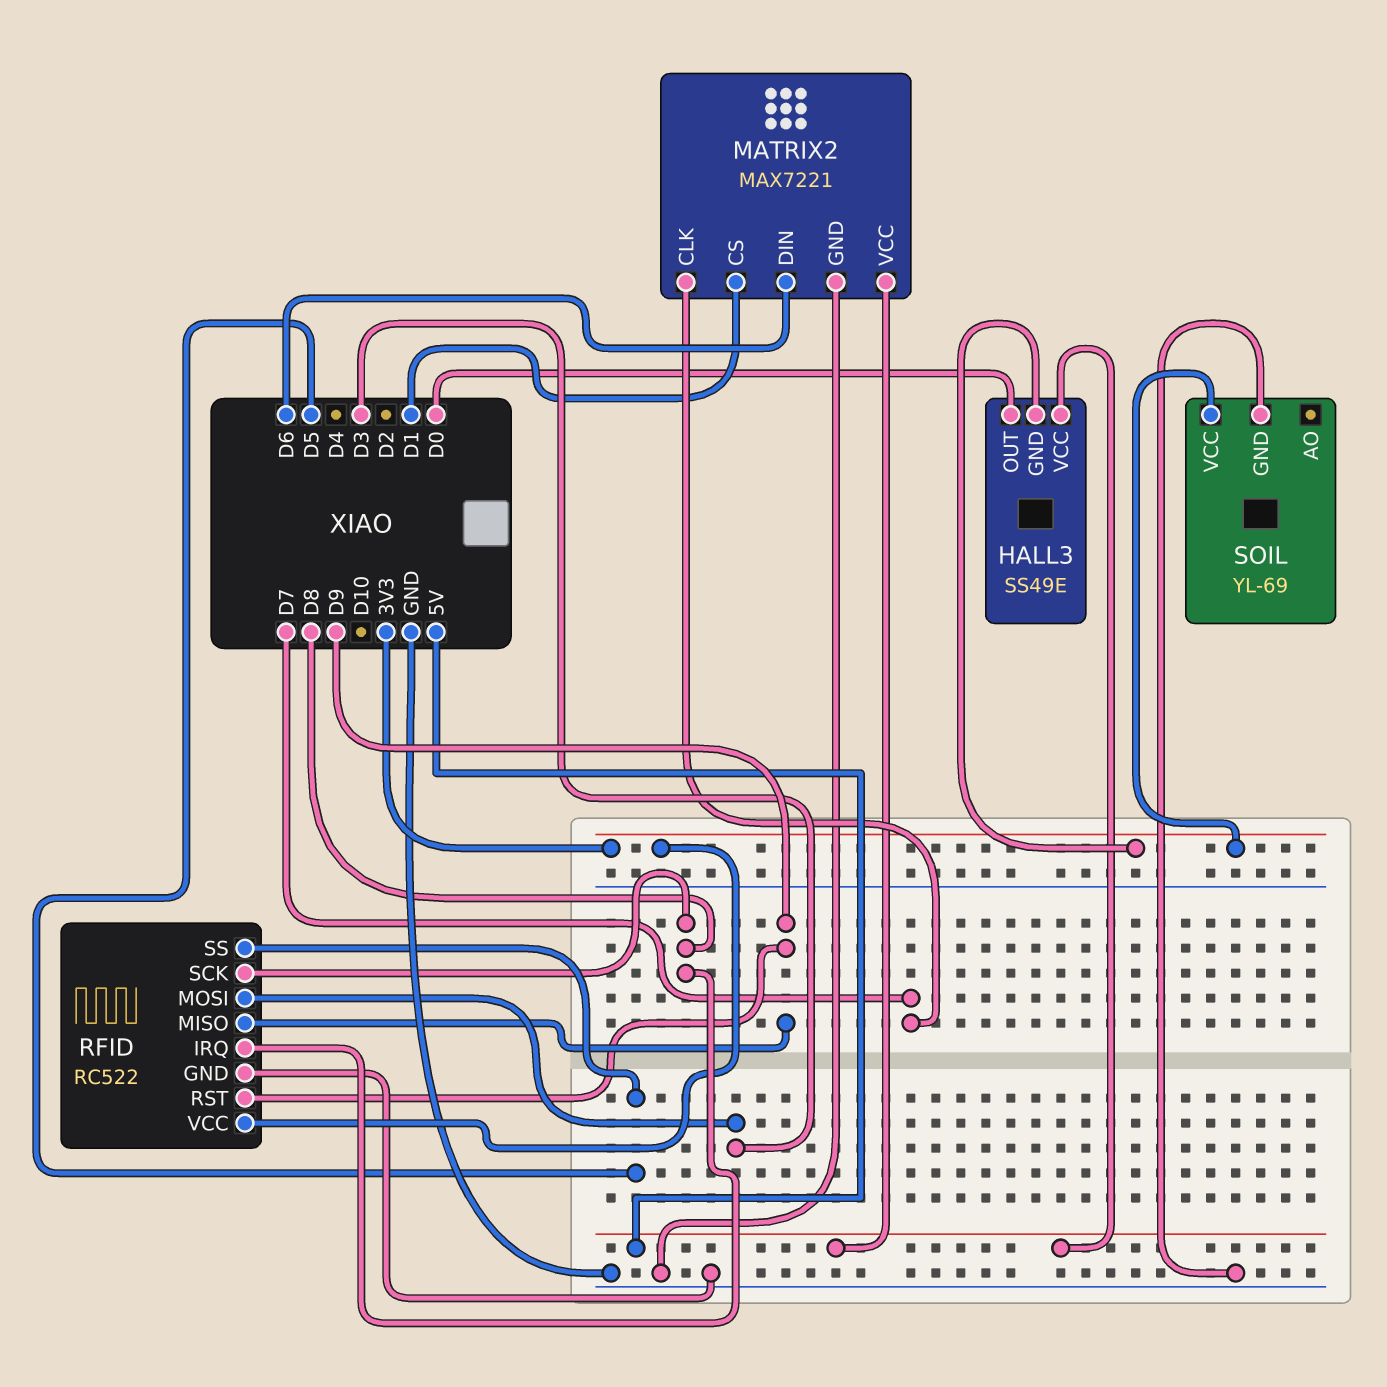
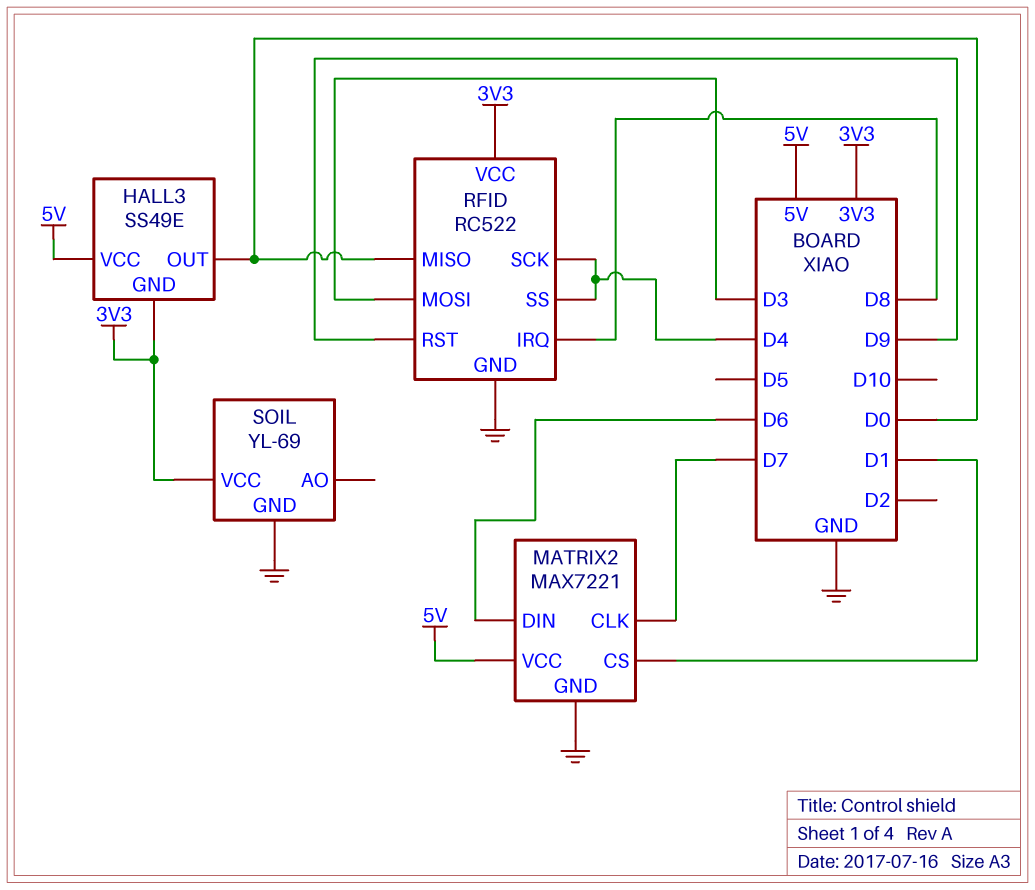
RFID pin MISO: D9 -> D0
RFID pin SCK: D8 -> D4
RFID pin SS: D5 -> D4

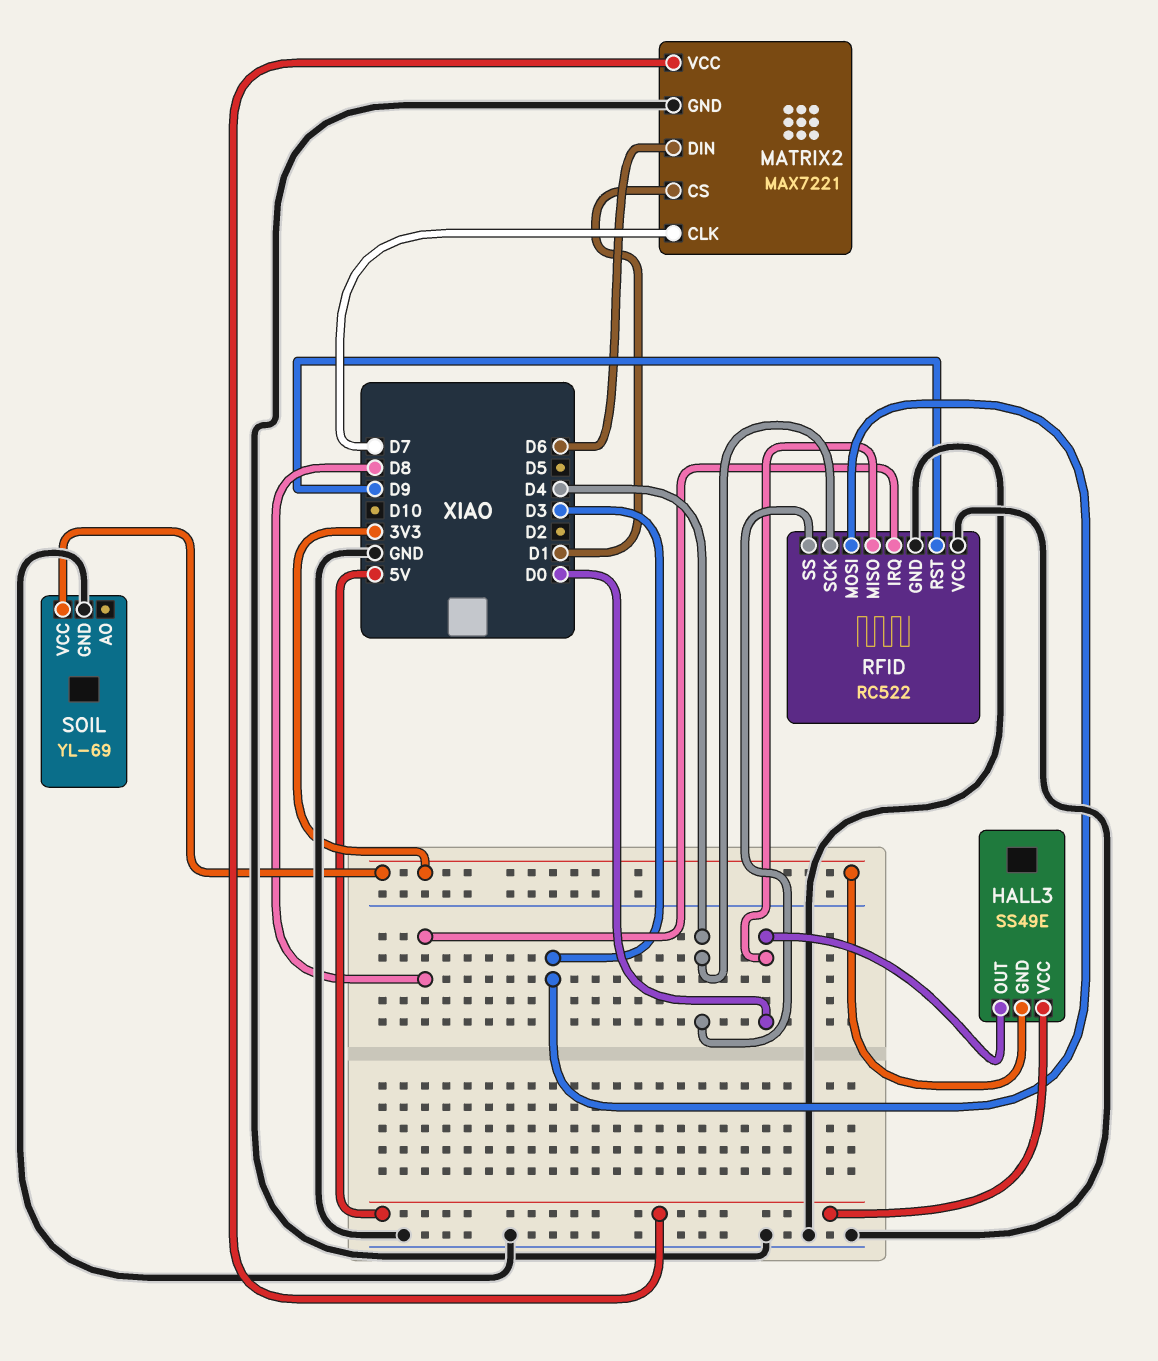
RFID pin VCC: 3V3 -> GND

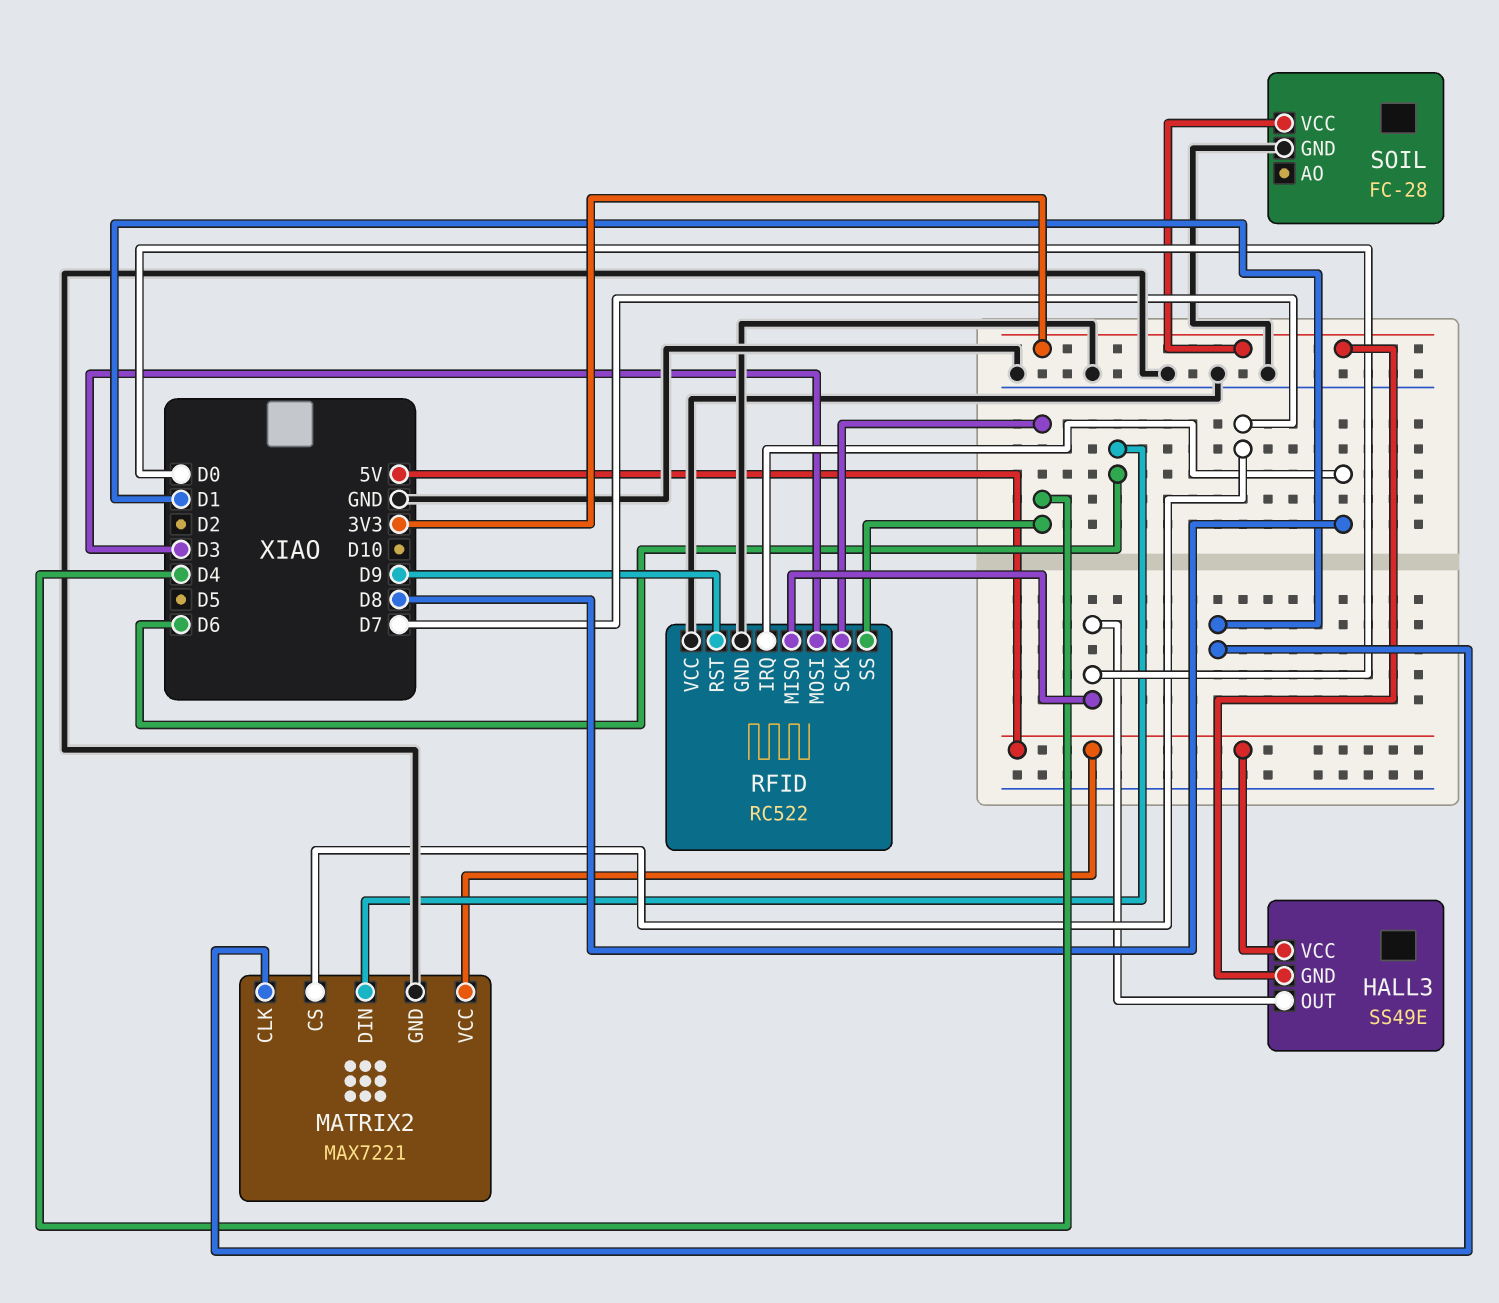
MATRIX2 pin CLK: D7 -> D1
MATRIX2 pin CS: D1 -> D7
SOIL: YL-69 -> FC-28

